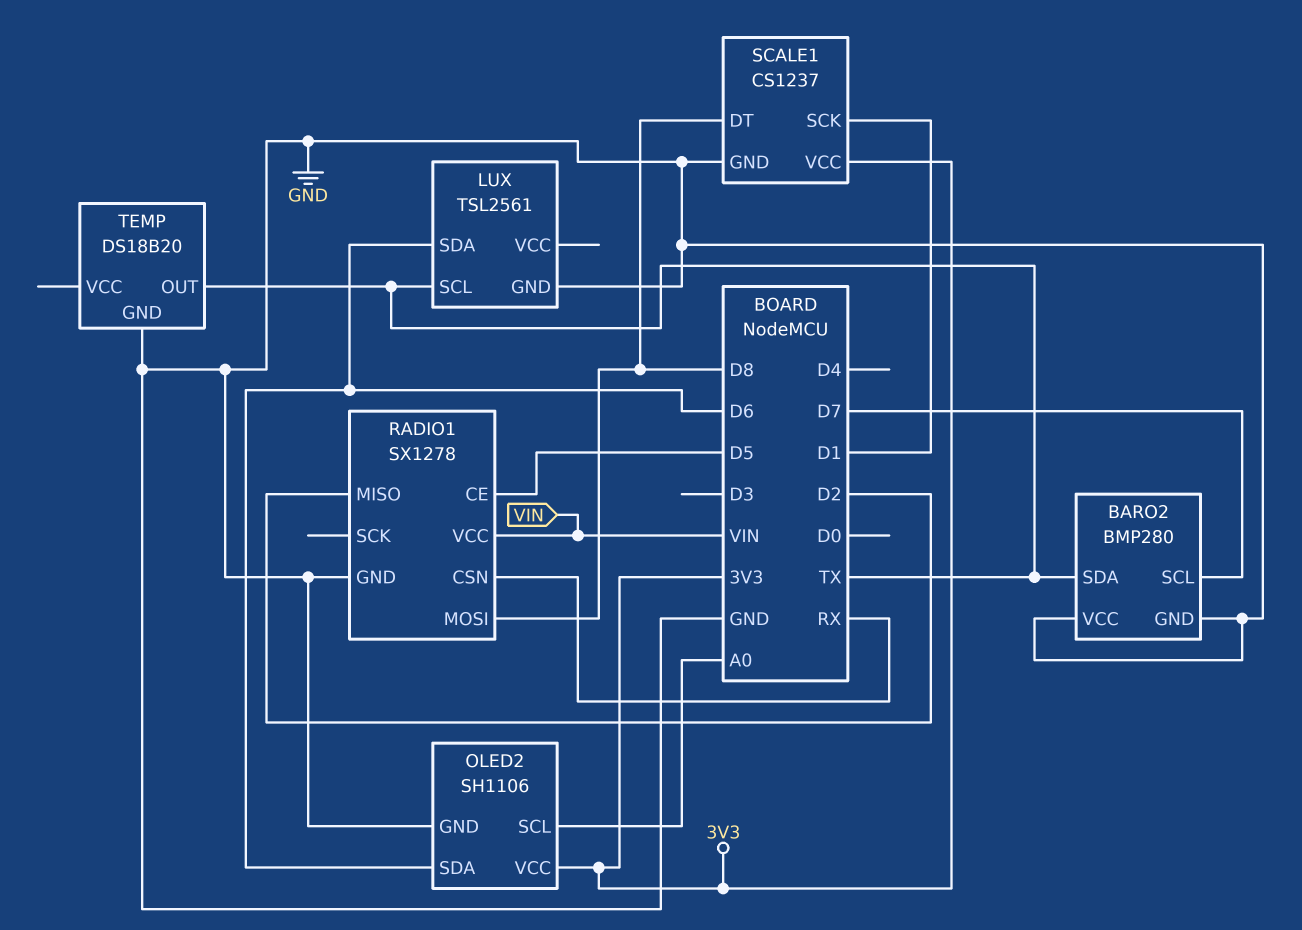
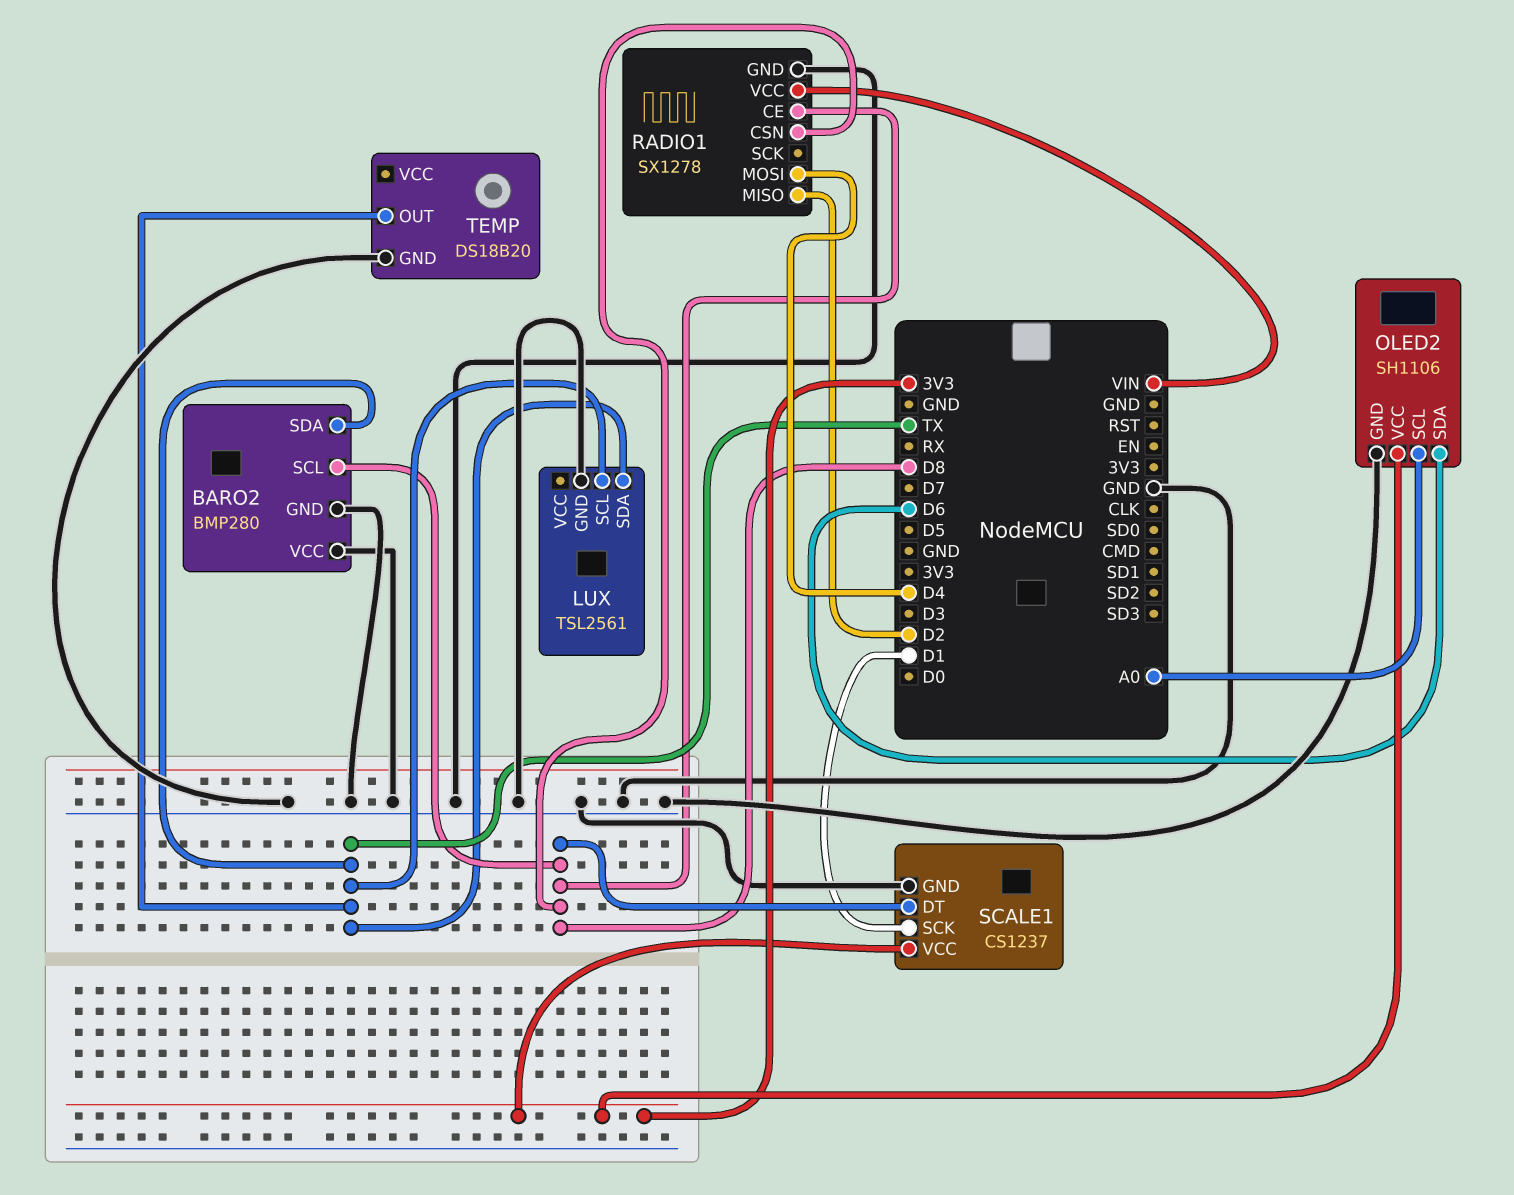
BARO2 pin SCL: D7 -> D8
LUX pin SDA: D6 -> TX
RADIO1 pin CE: D5 -> D8
RADIO1 pin CSN: RX -> D8
RADIO1 pin MOSI: D8 -> D4

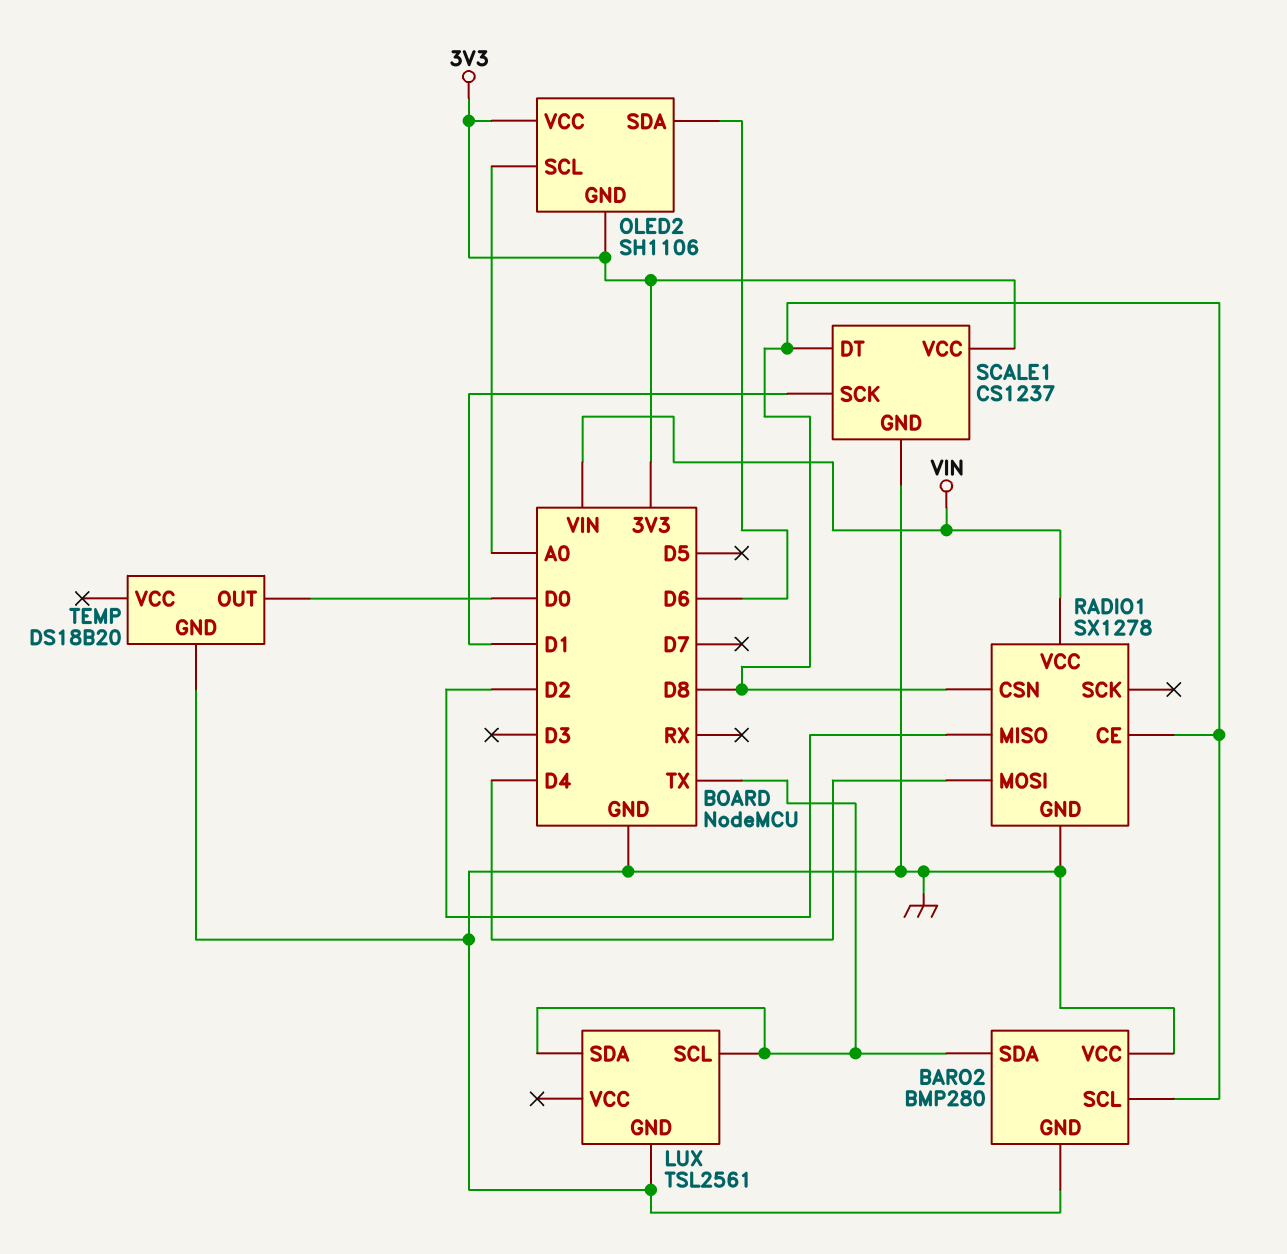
OLED2 pin GND: GND -> 3V3
TEMP pin OUT: TX -> D0

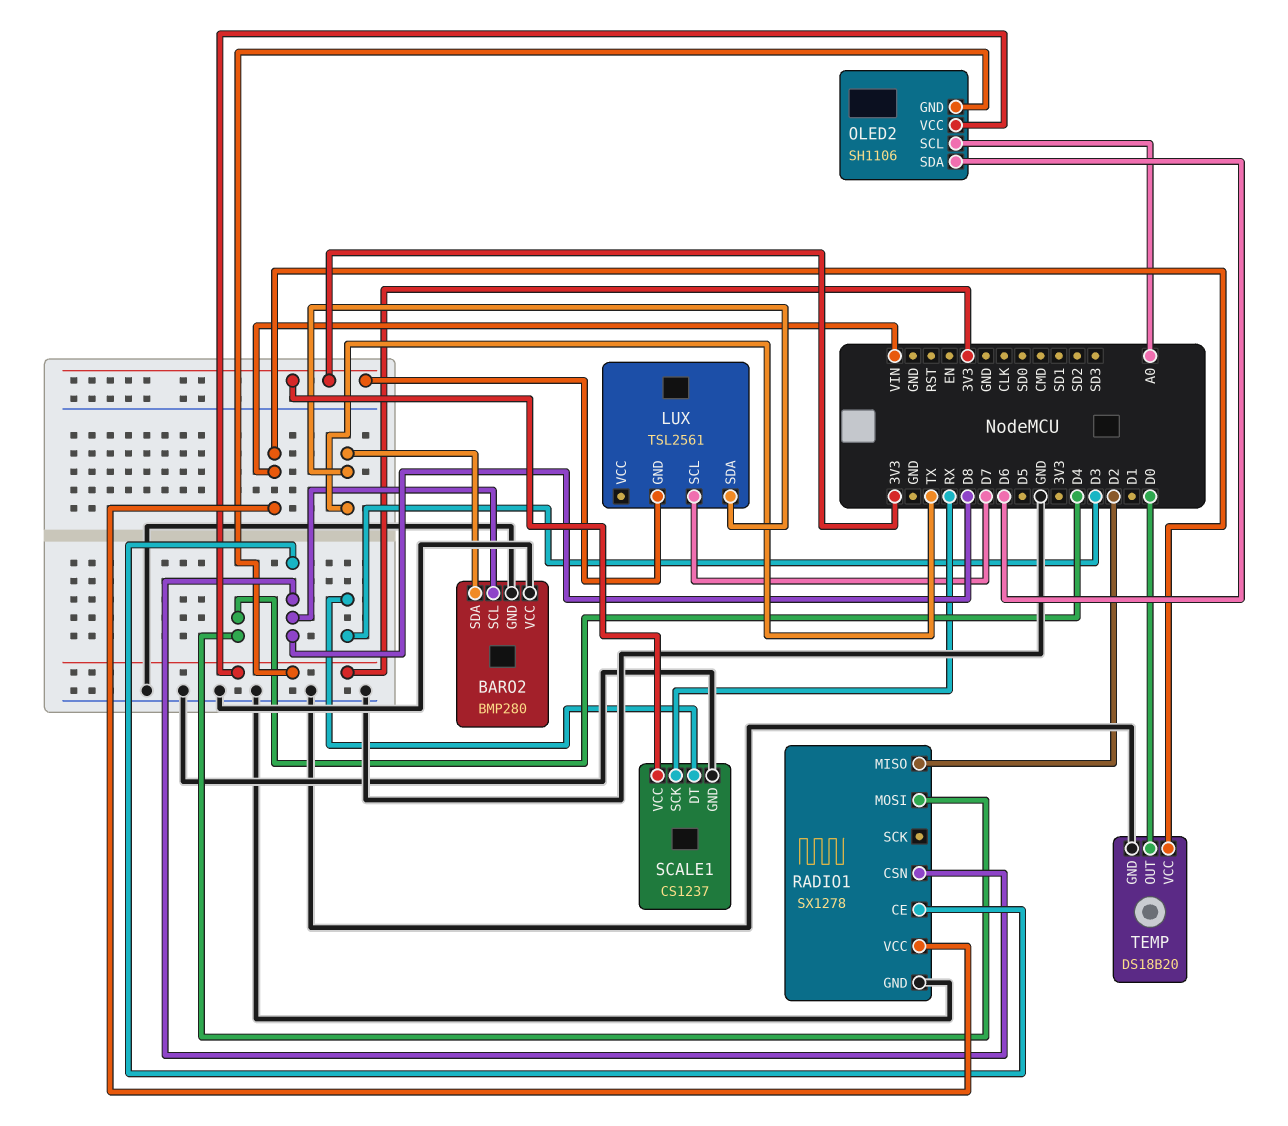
LUX pin GND: GND -> 3V3
LUX pin SCL: TX -> D7
SCALE1 pin DT: D8 -> D3
SCALE1 pin SCK: D1 -> RX
TEMP pin VCC: none -> VIN

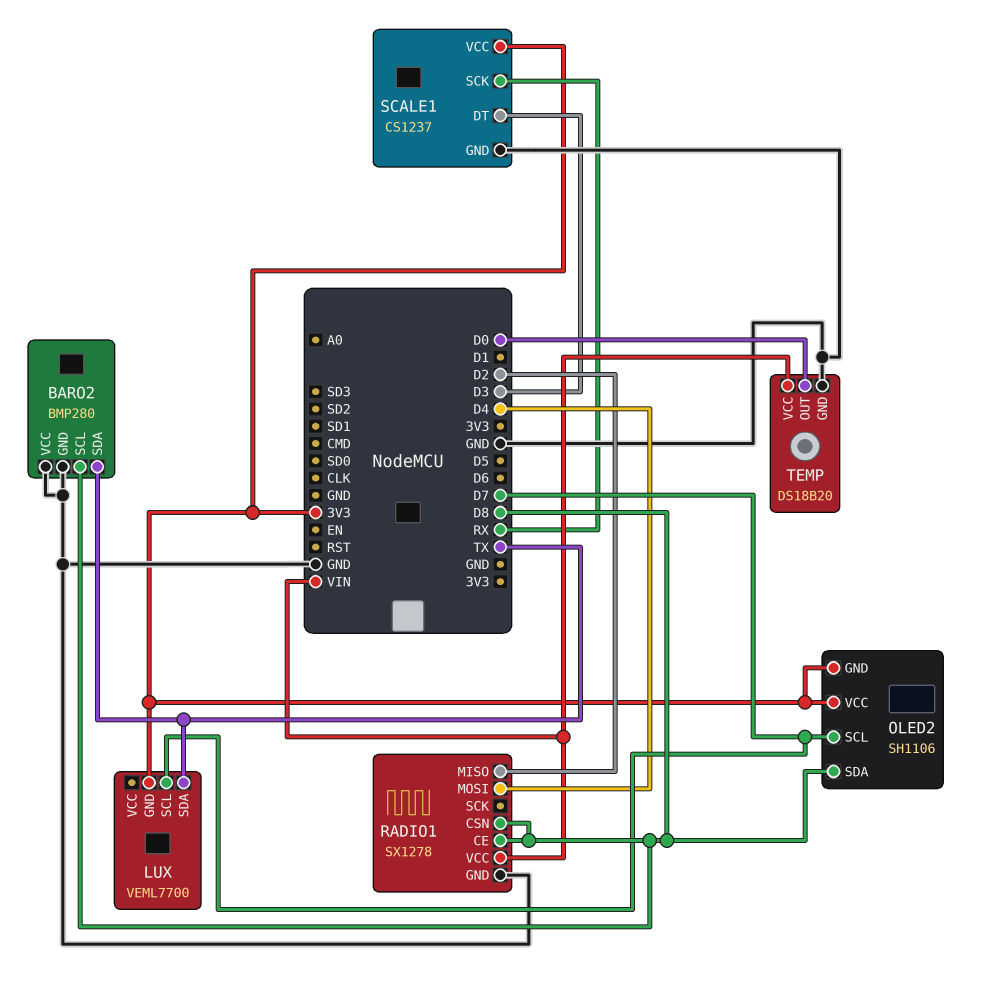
LUX: TSL2561 -> VEML7700
OLED2 pin SCL: A0 -> D7
OLED2 pin SDA: D6 -> D8

